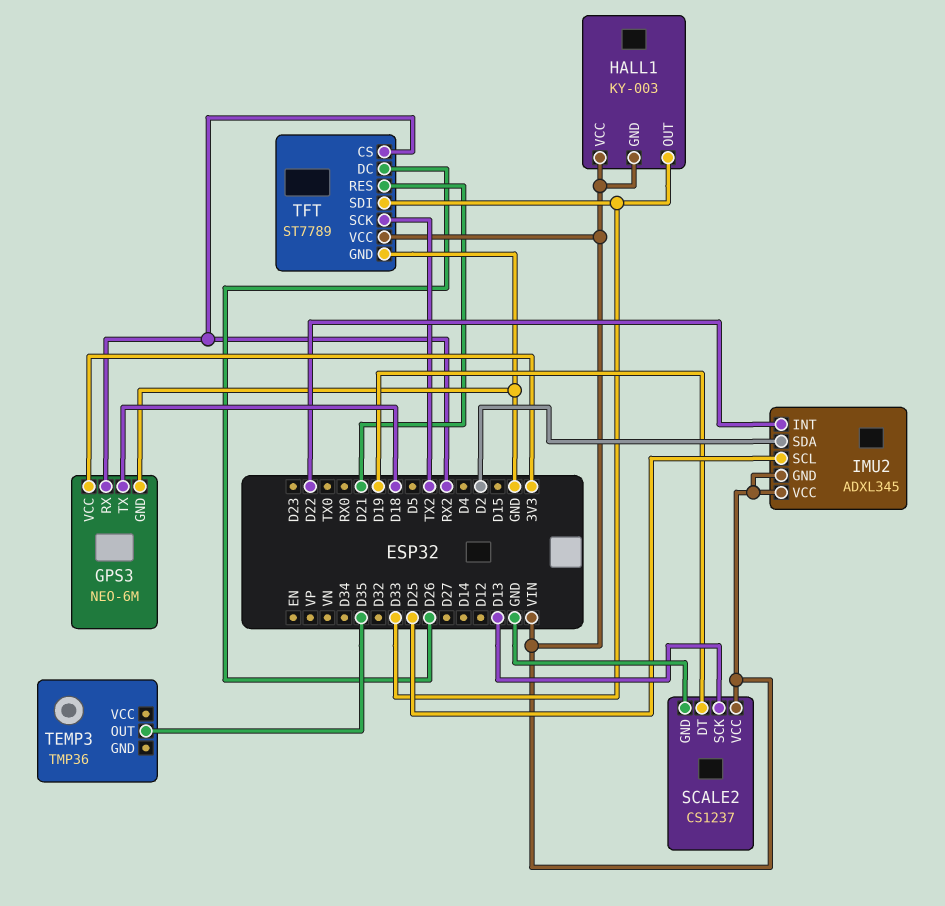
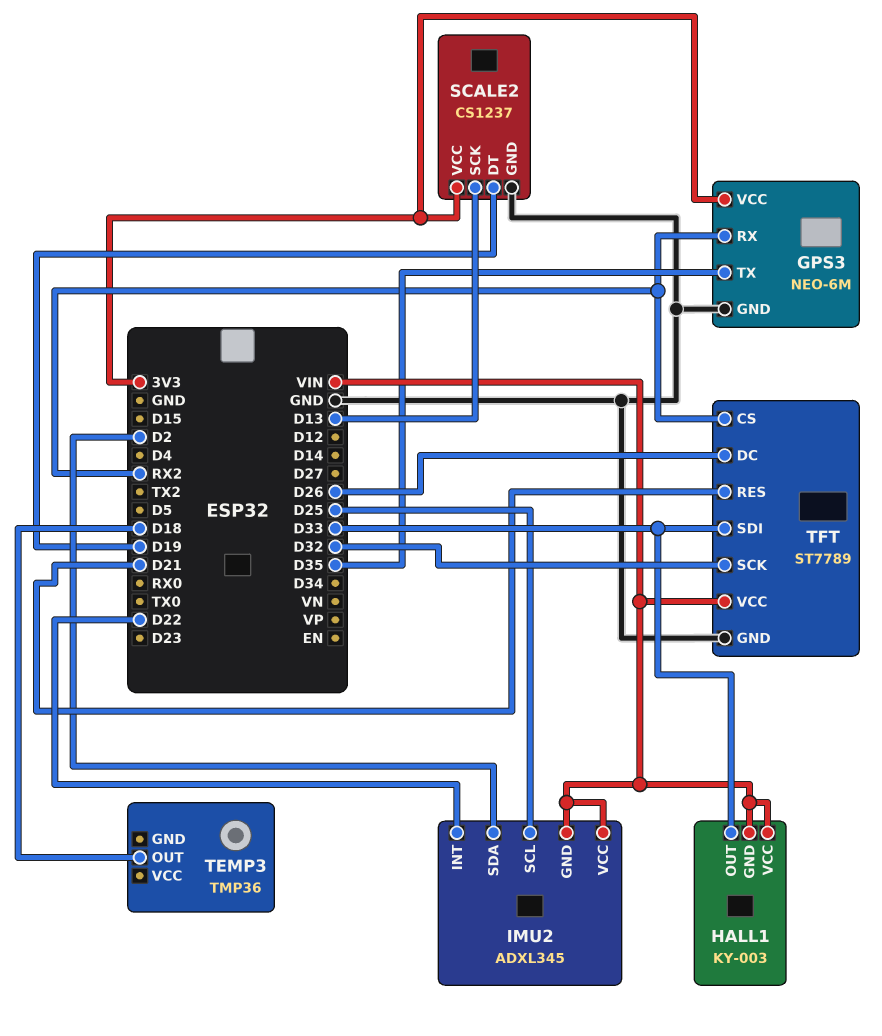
GPS3 pin TX: D18 -> D35
SCALE2 pin VCC: VIN -> 3V3
TEMP3 pin OUT: D35 -> D18
TFT pin SCK: TX2 -> D32

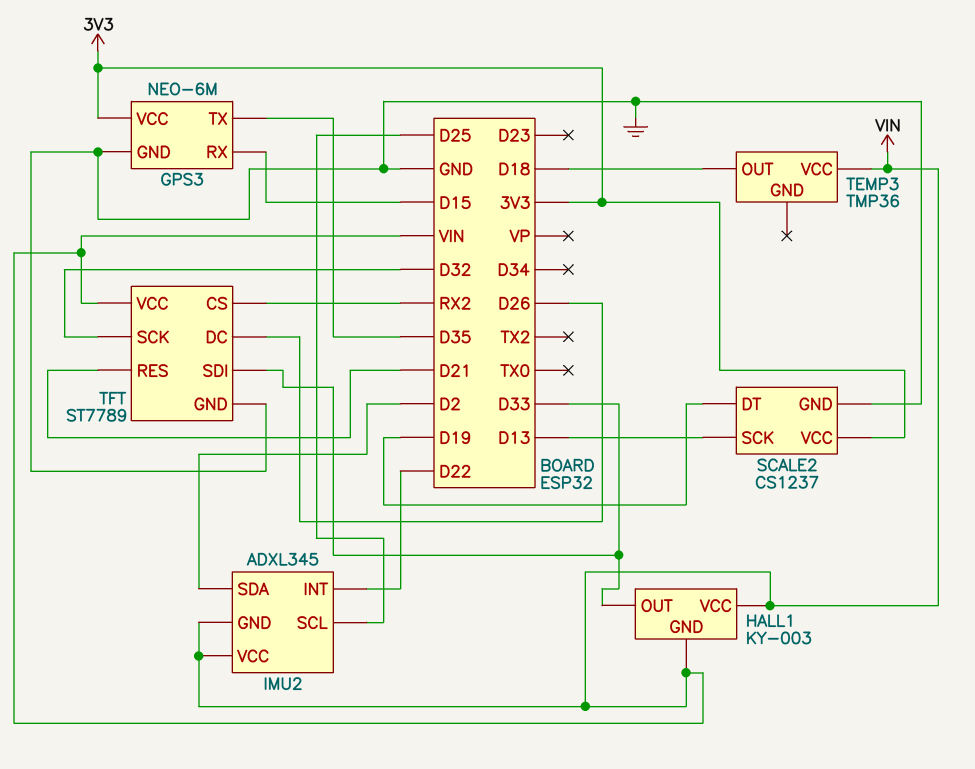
GPS3 pin RX: RX2 -> D15
TEMP3 pin VCC: none -> VIN

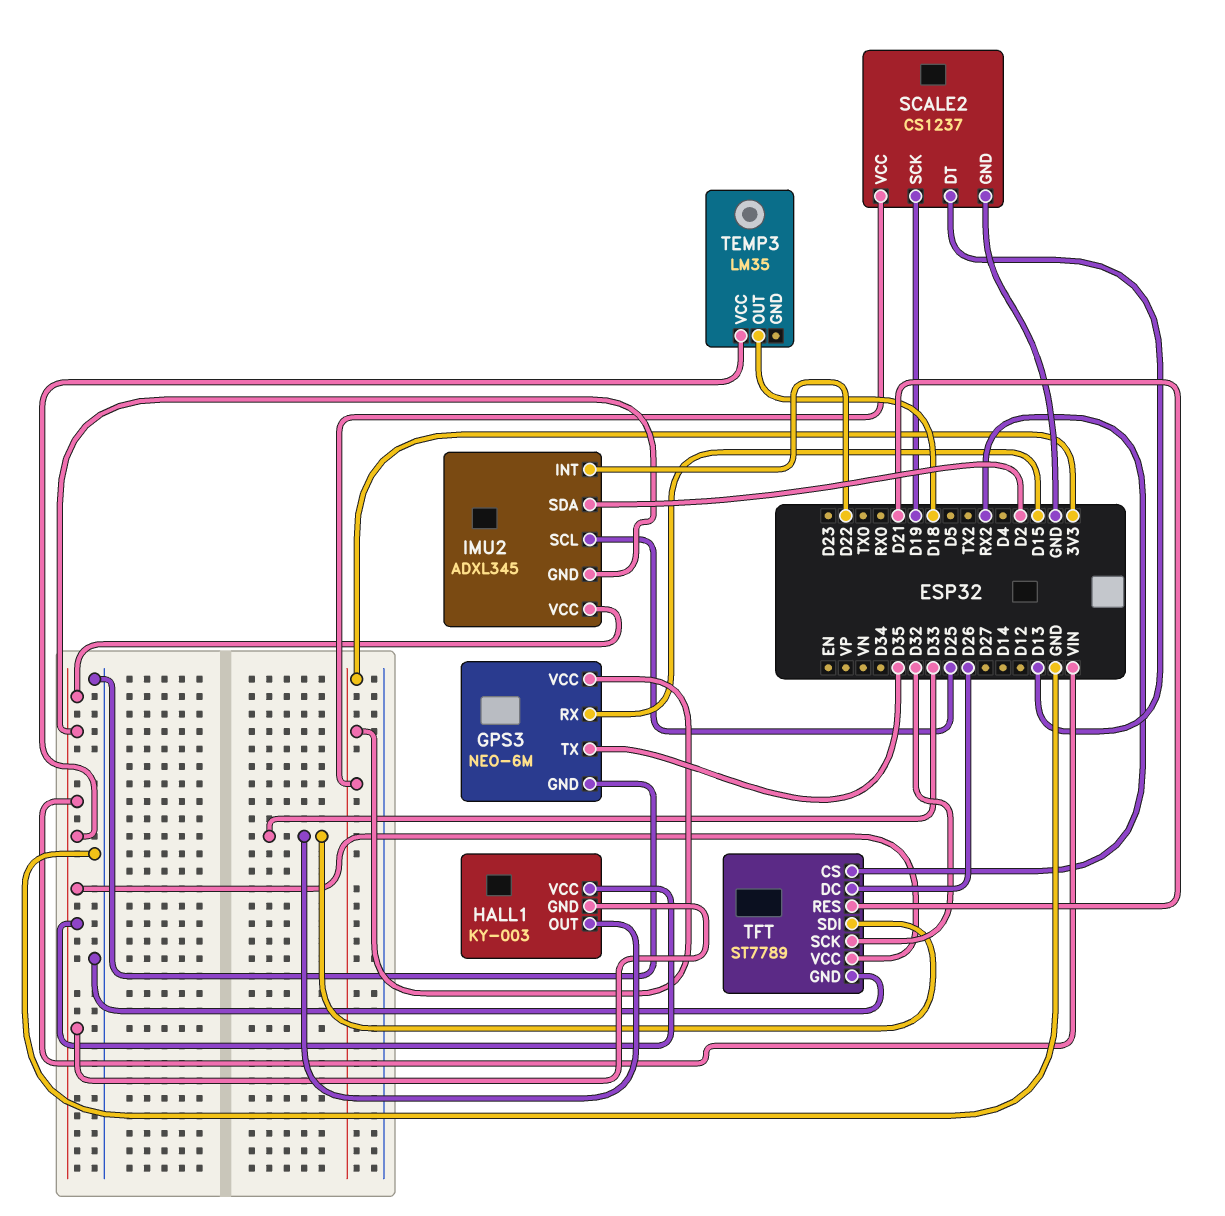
SCALE2 pin DT: D19 -> D13
SCALE2 pin SCK: D13 -> D19
TEMP3: TMP36 -> LM35

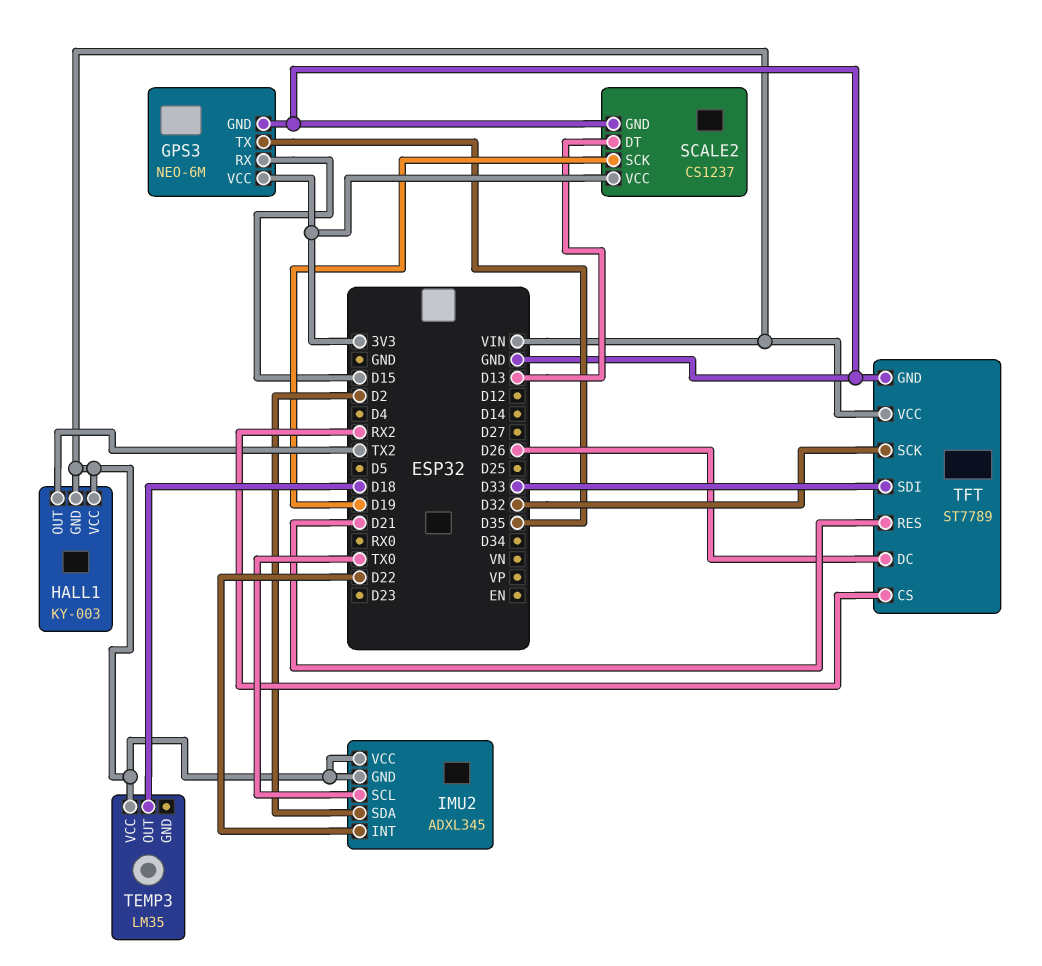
HALL1 pin OUT: D33 -> TX2
IMU2 pin SCL: D25 -> TX0

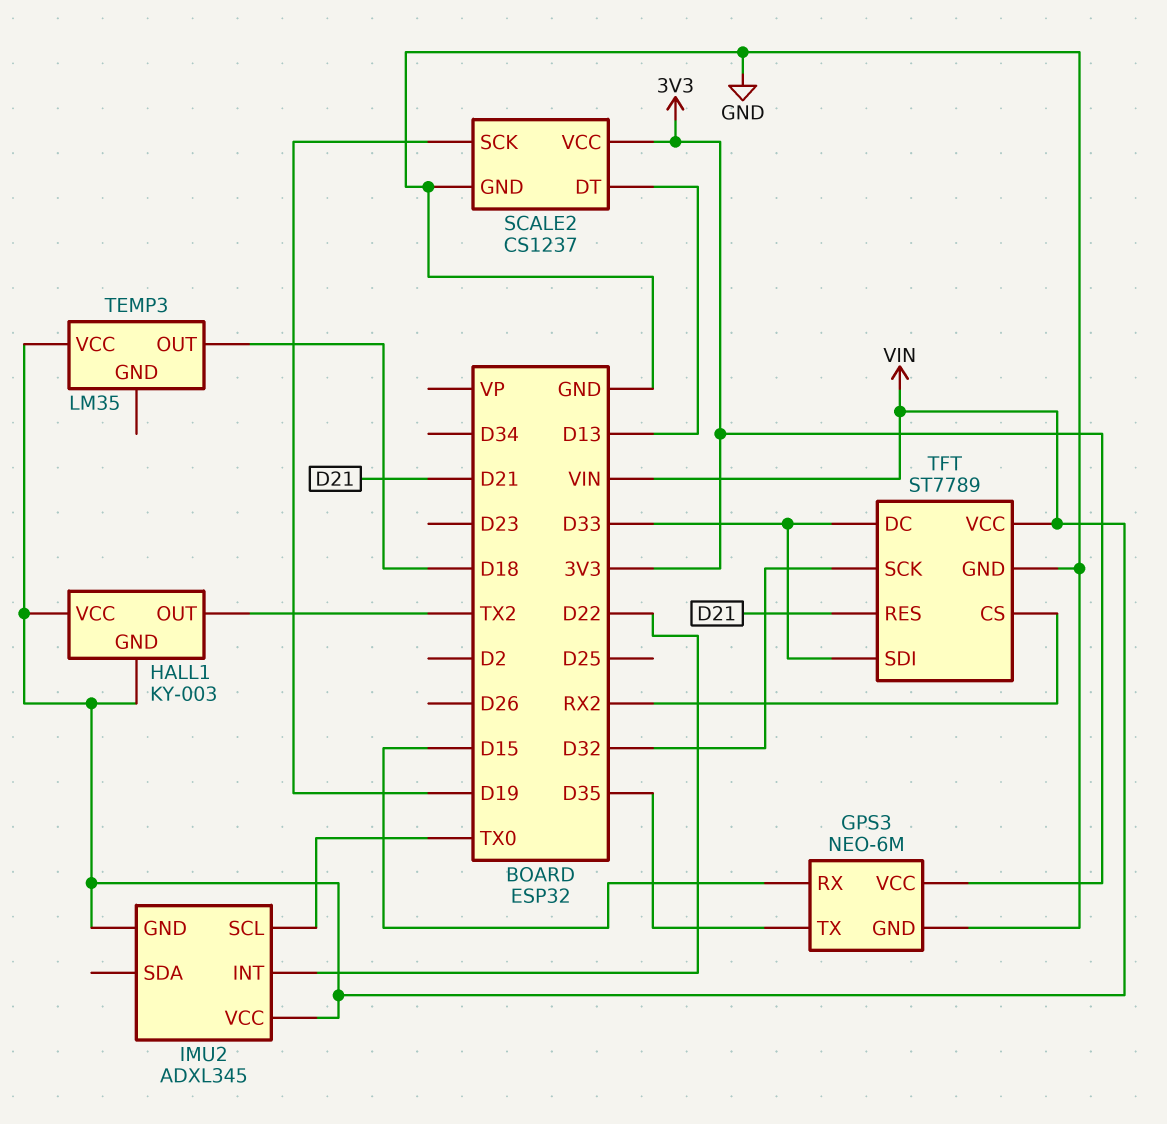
IMU2 pin SDA: D2 -> none
TFT pin DC: D26 -> D33

